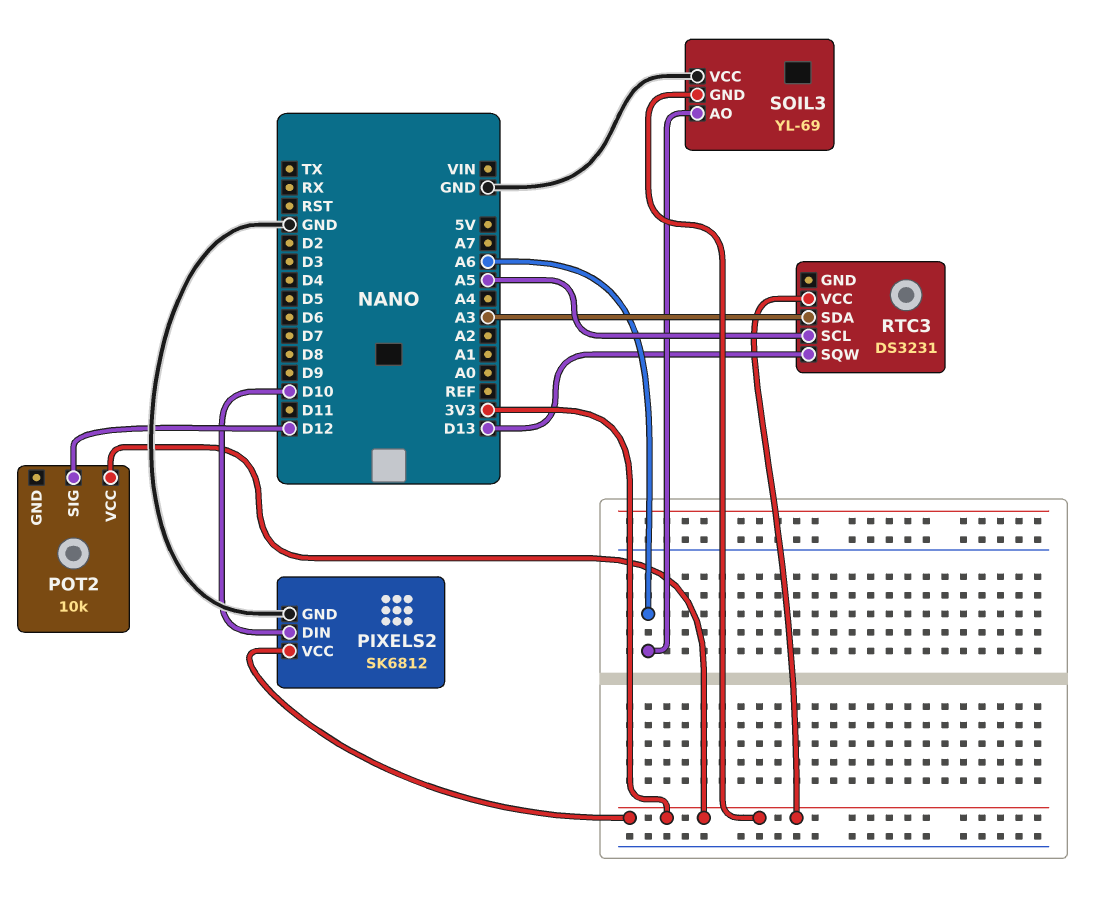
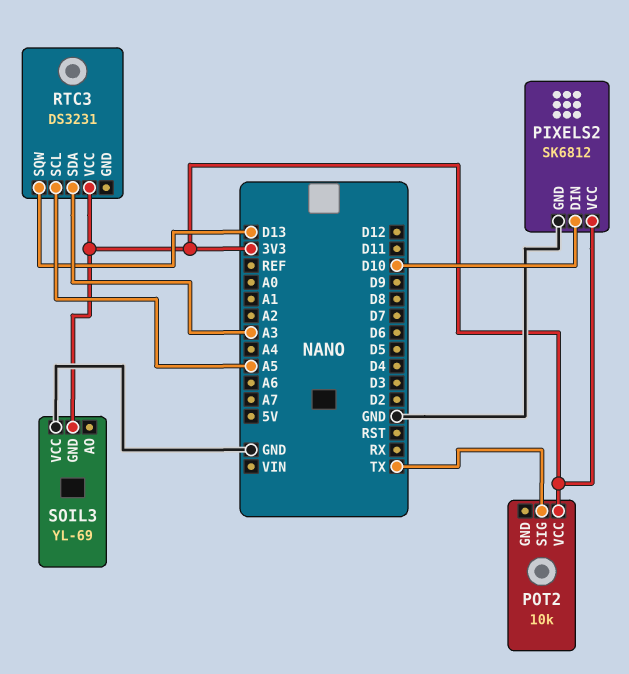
POT2 pin SIG: D12 -> TX
SOIL3 pin AO: A6 -> none

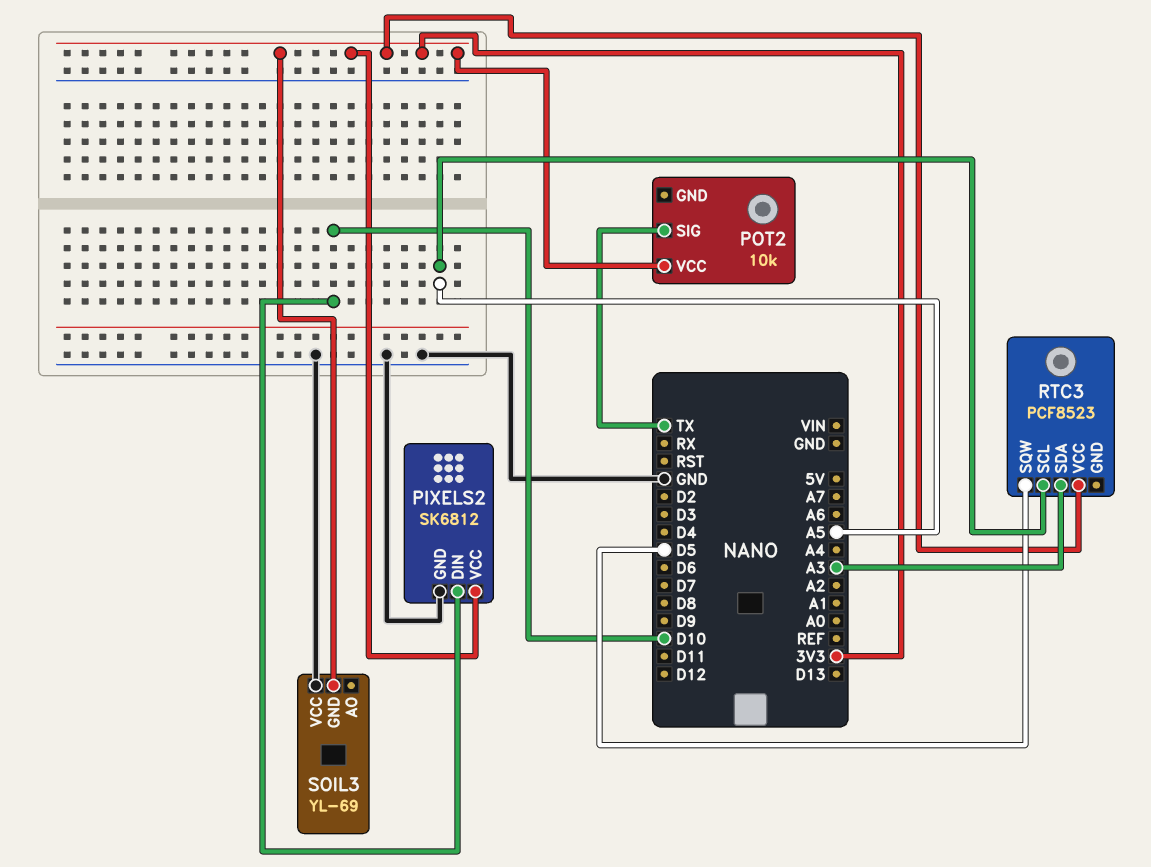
RTC3: DS3231 -> PCF8523
RTC3 pin SQW: D13 -> D5

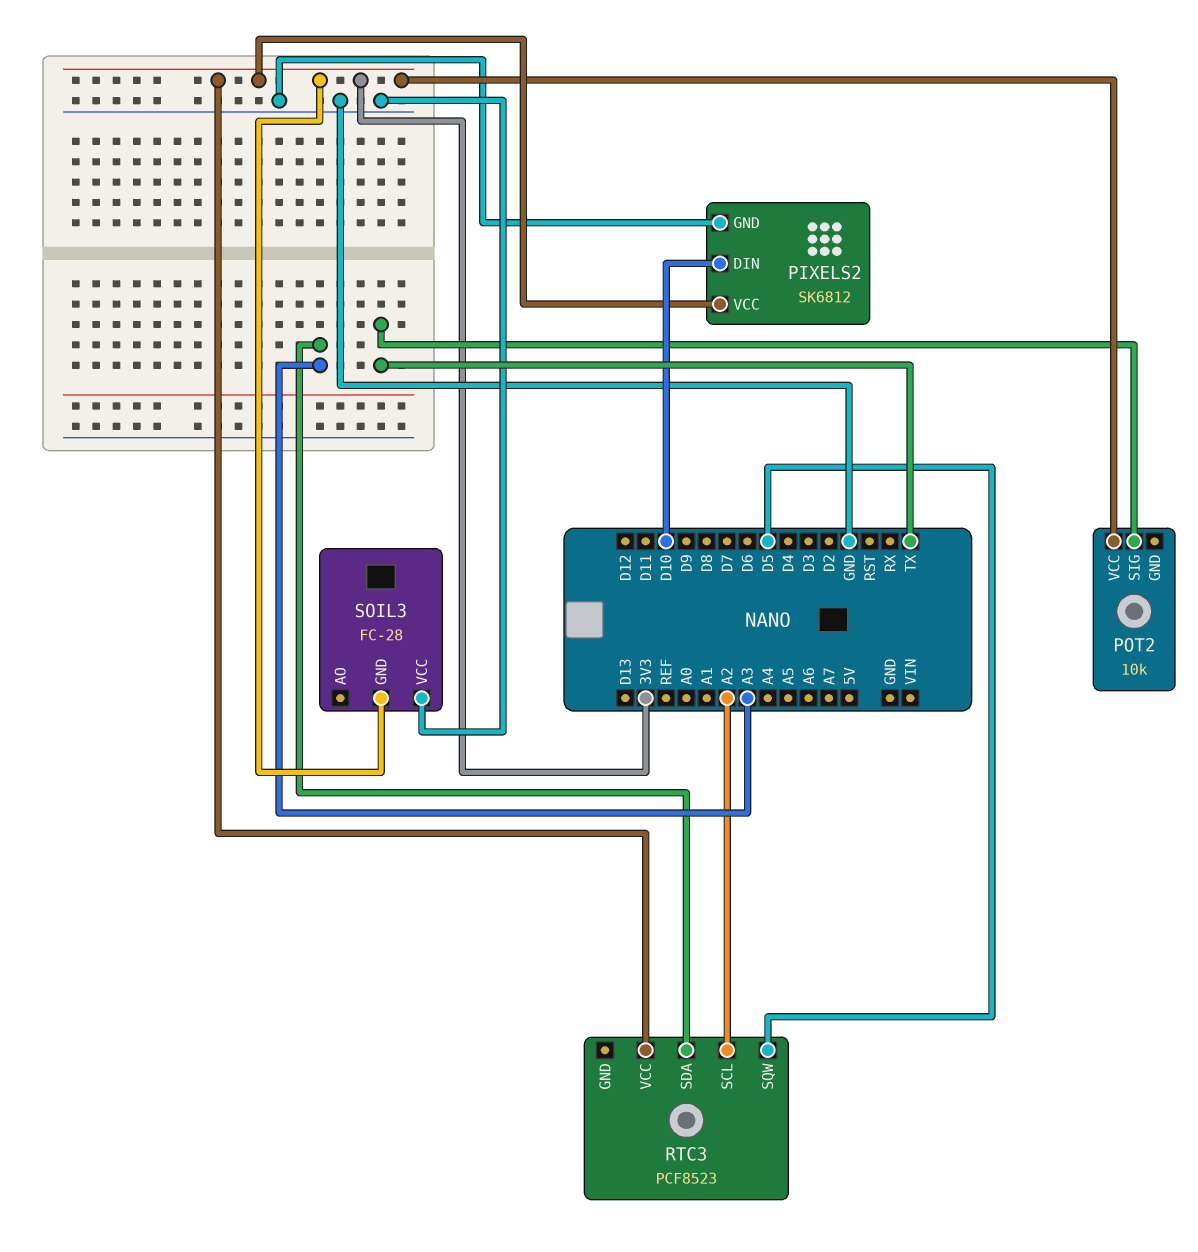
RTC3 pin SCL: A5 -> A2
SOIL3: YL-69 -> FC-28

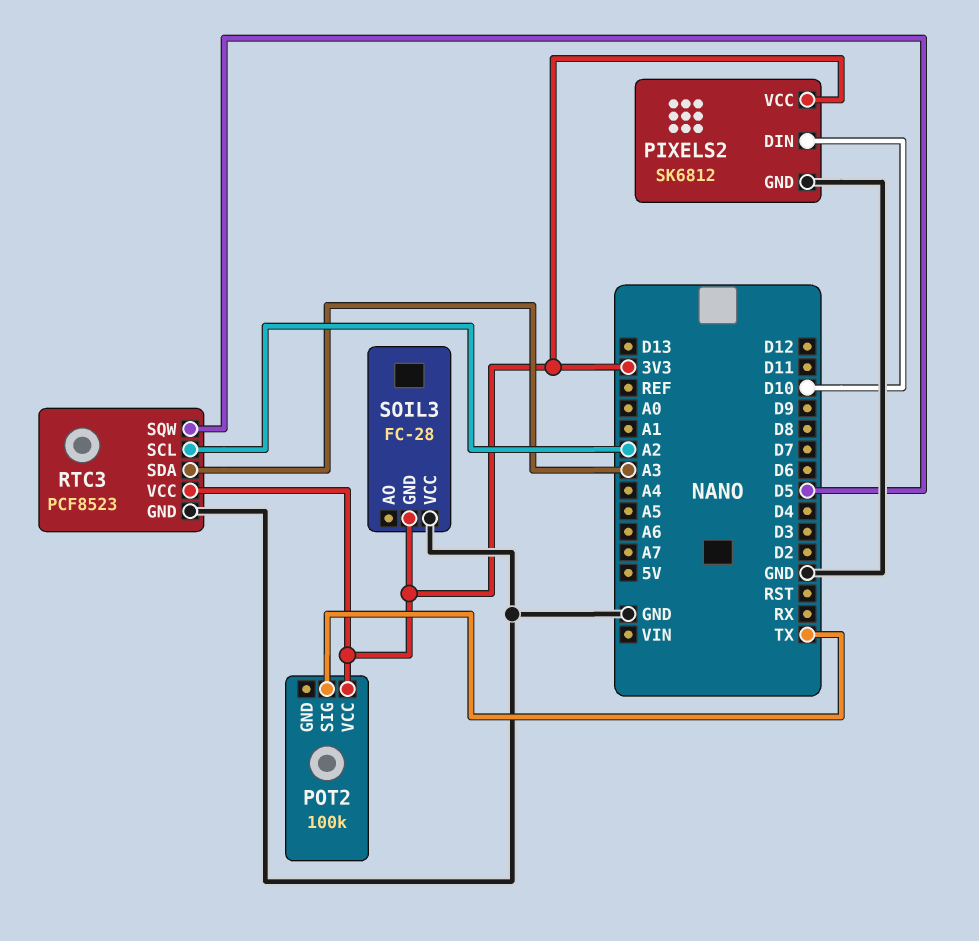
POT2: 10k -> 100k
RTC3 pin GND: none -> GND

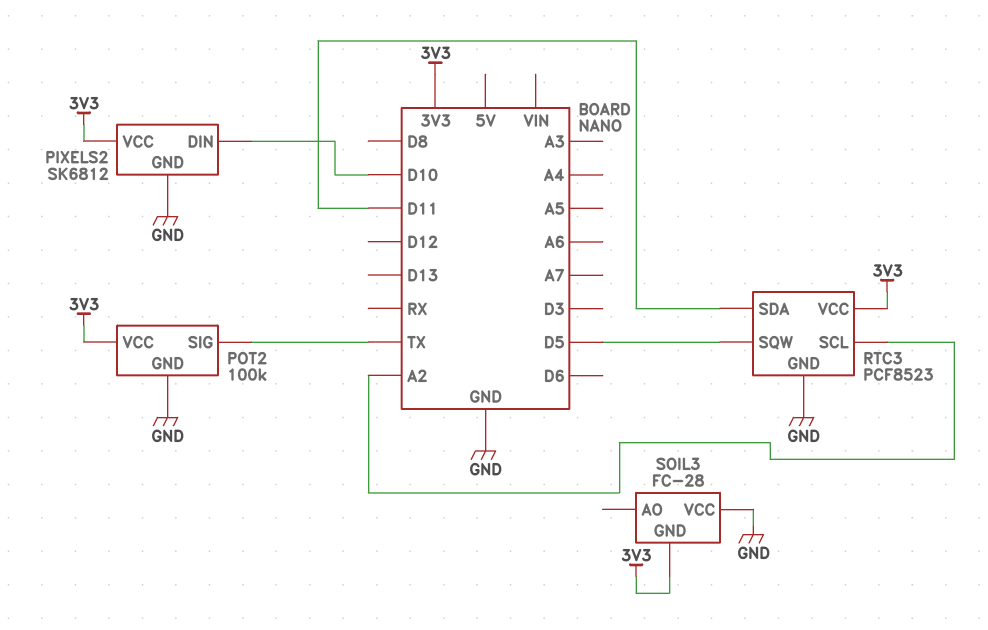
POT2 pin GND: none -> GND
RTC3 pin SDA: A3 -> D11

